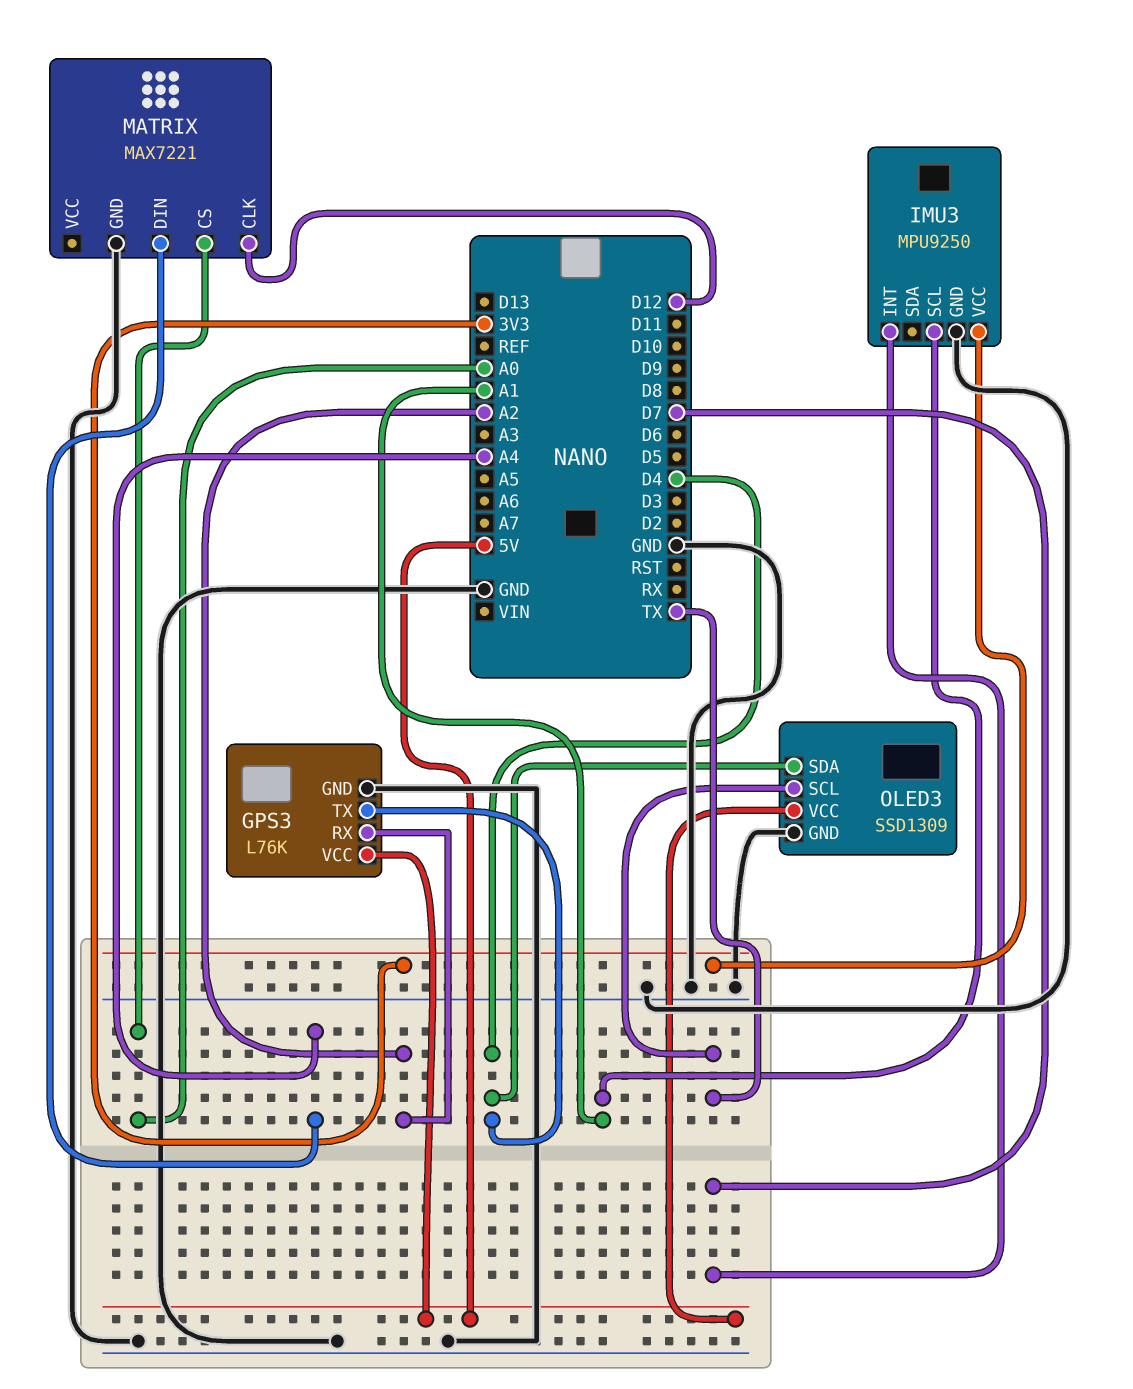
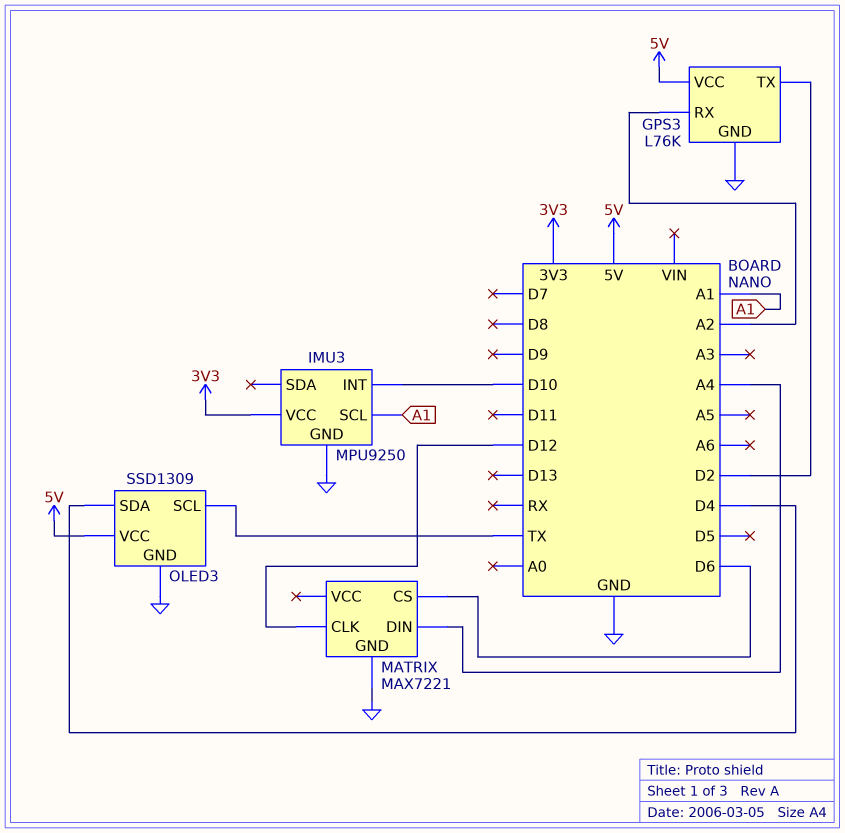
GPS3 pin TX: D4 -> D2
IMU3 pin INT: D7 -> D10
MATRIX pin CS: A0 -> D6

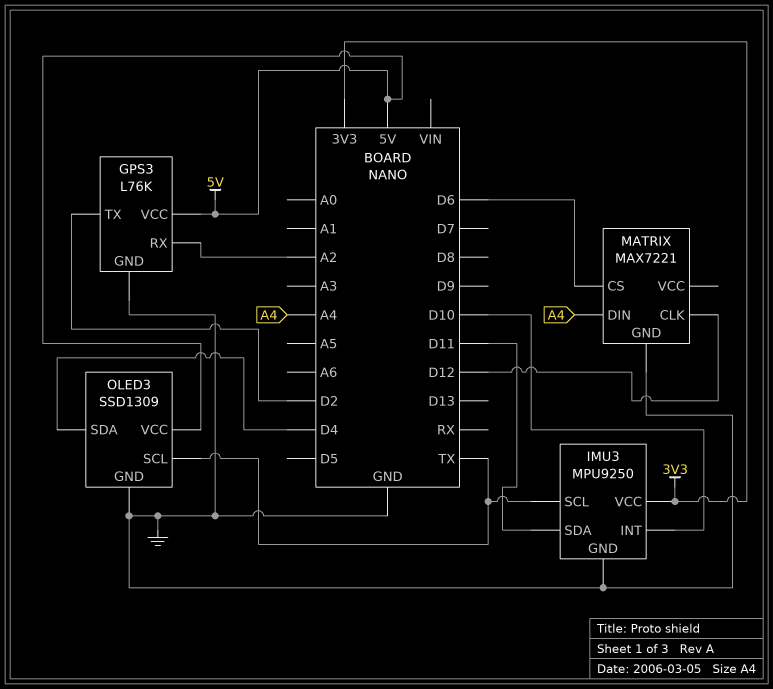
IMU3 pin SCL: A1 -> TX
IMU3 pin SDA: none -> D11

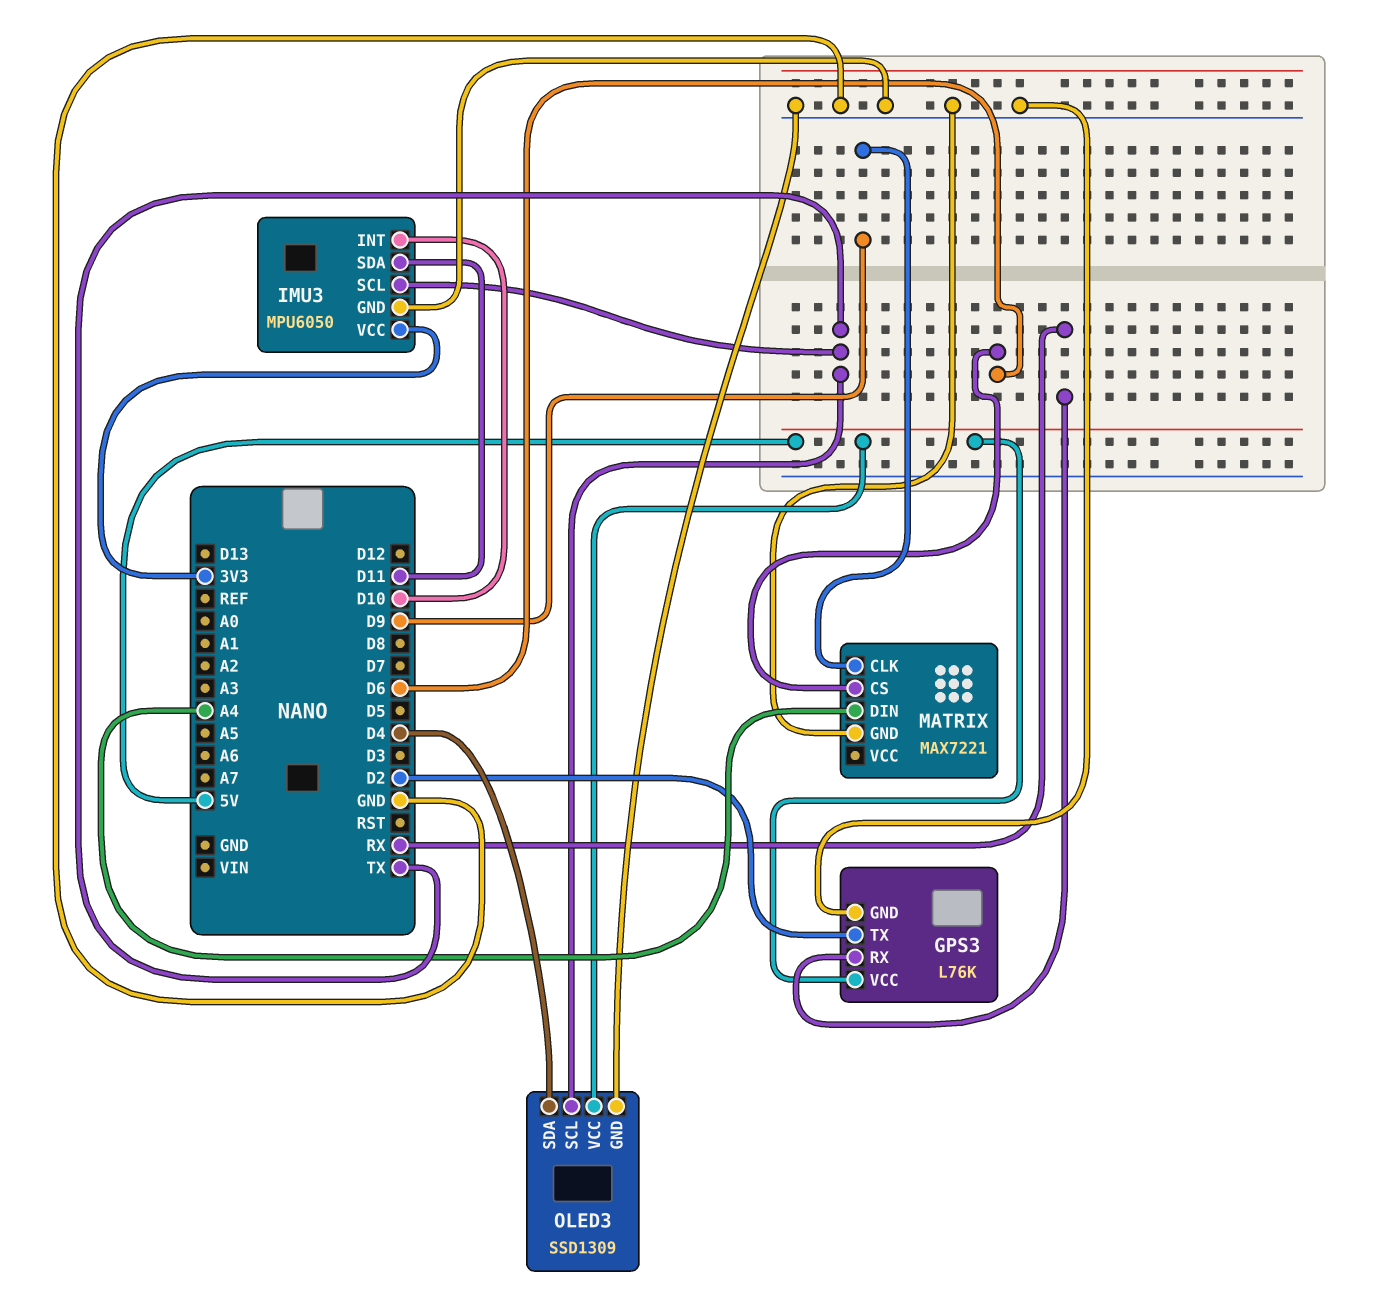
GPS3 pin RX: A2 -> RX
IMU3: MPU9250 -> MPU6050
MATRIX pin CLK: D12 -> D9

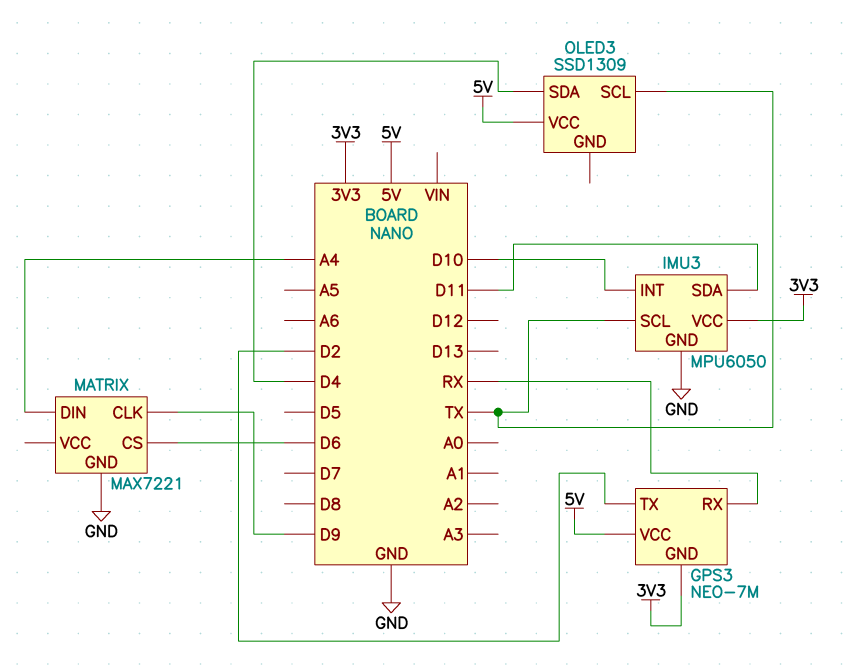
GPS3: L76K -> NEO-7M
GPS3 pin GND: GND -> 3V3
OLED3 pin GND: GND -> none

